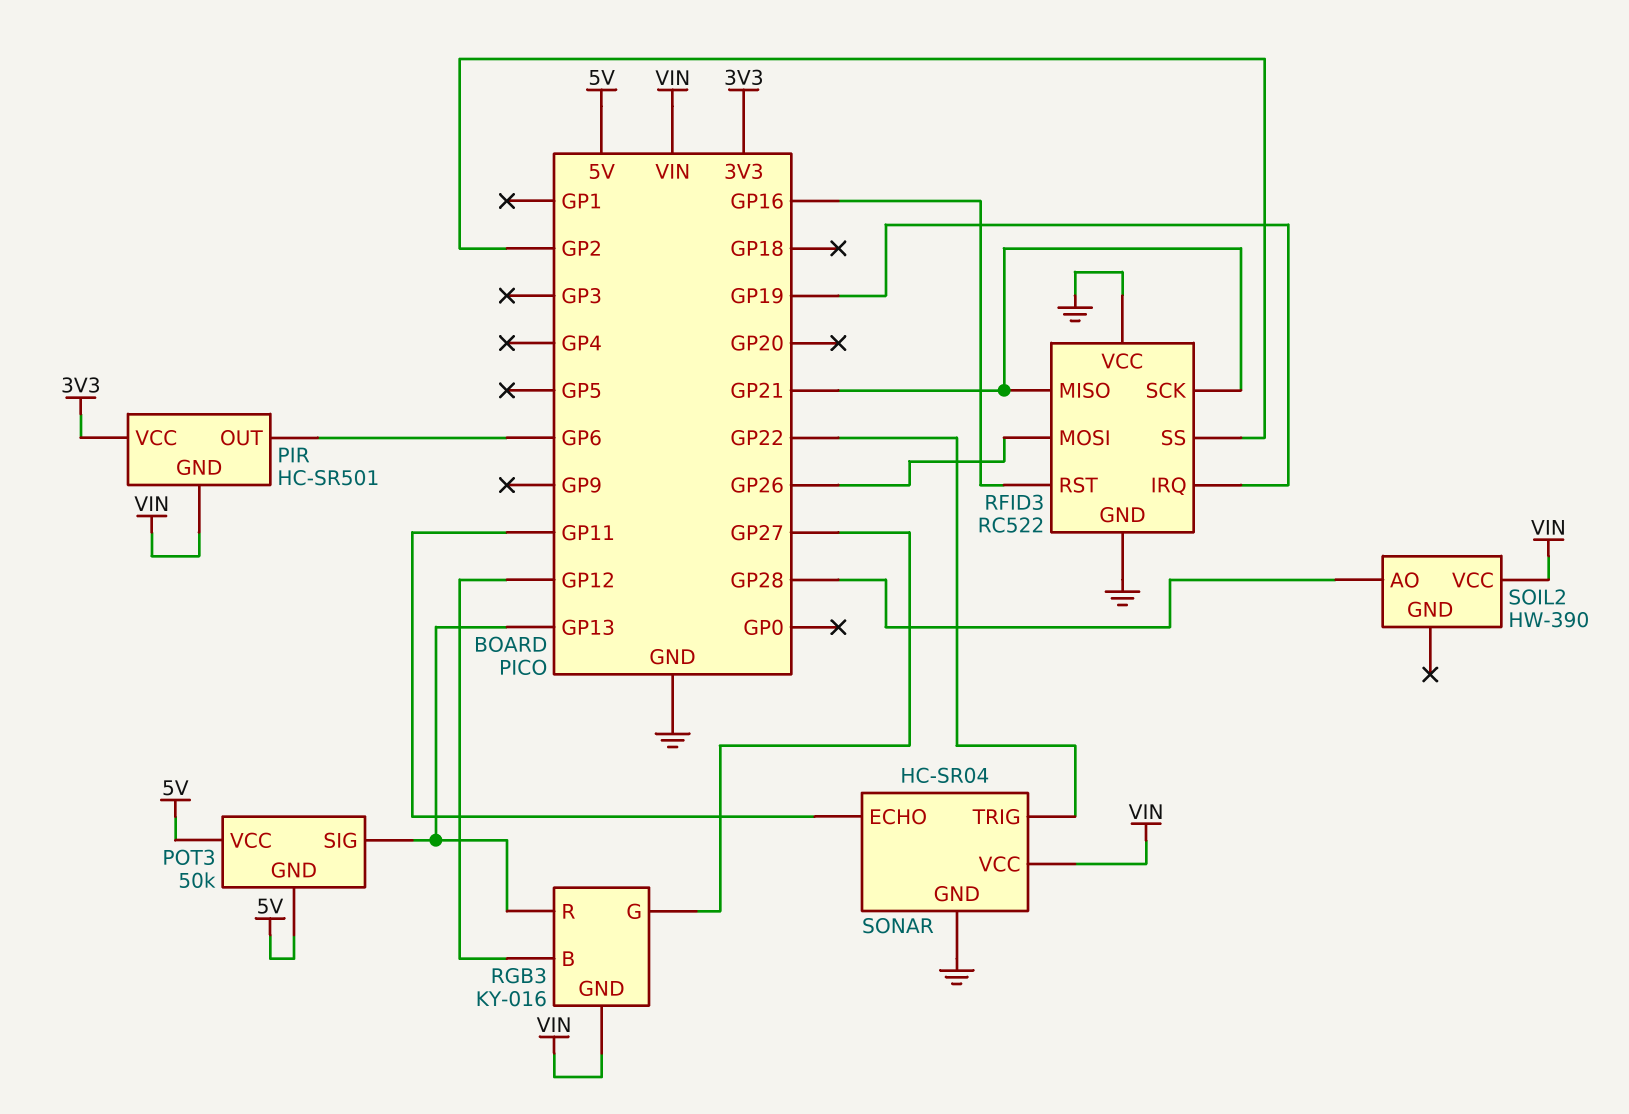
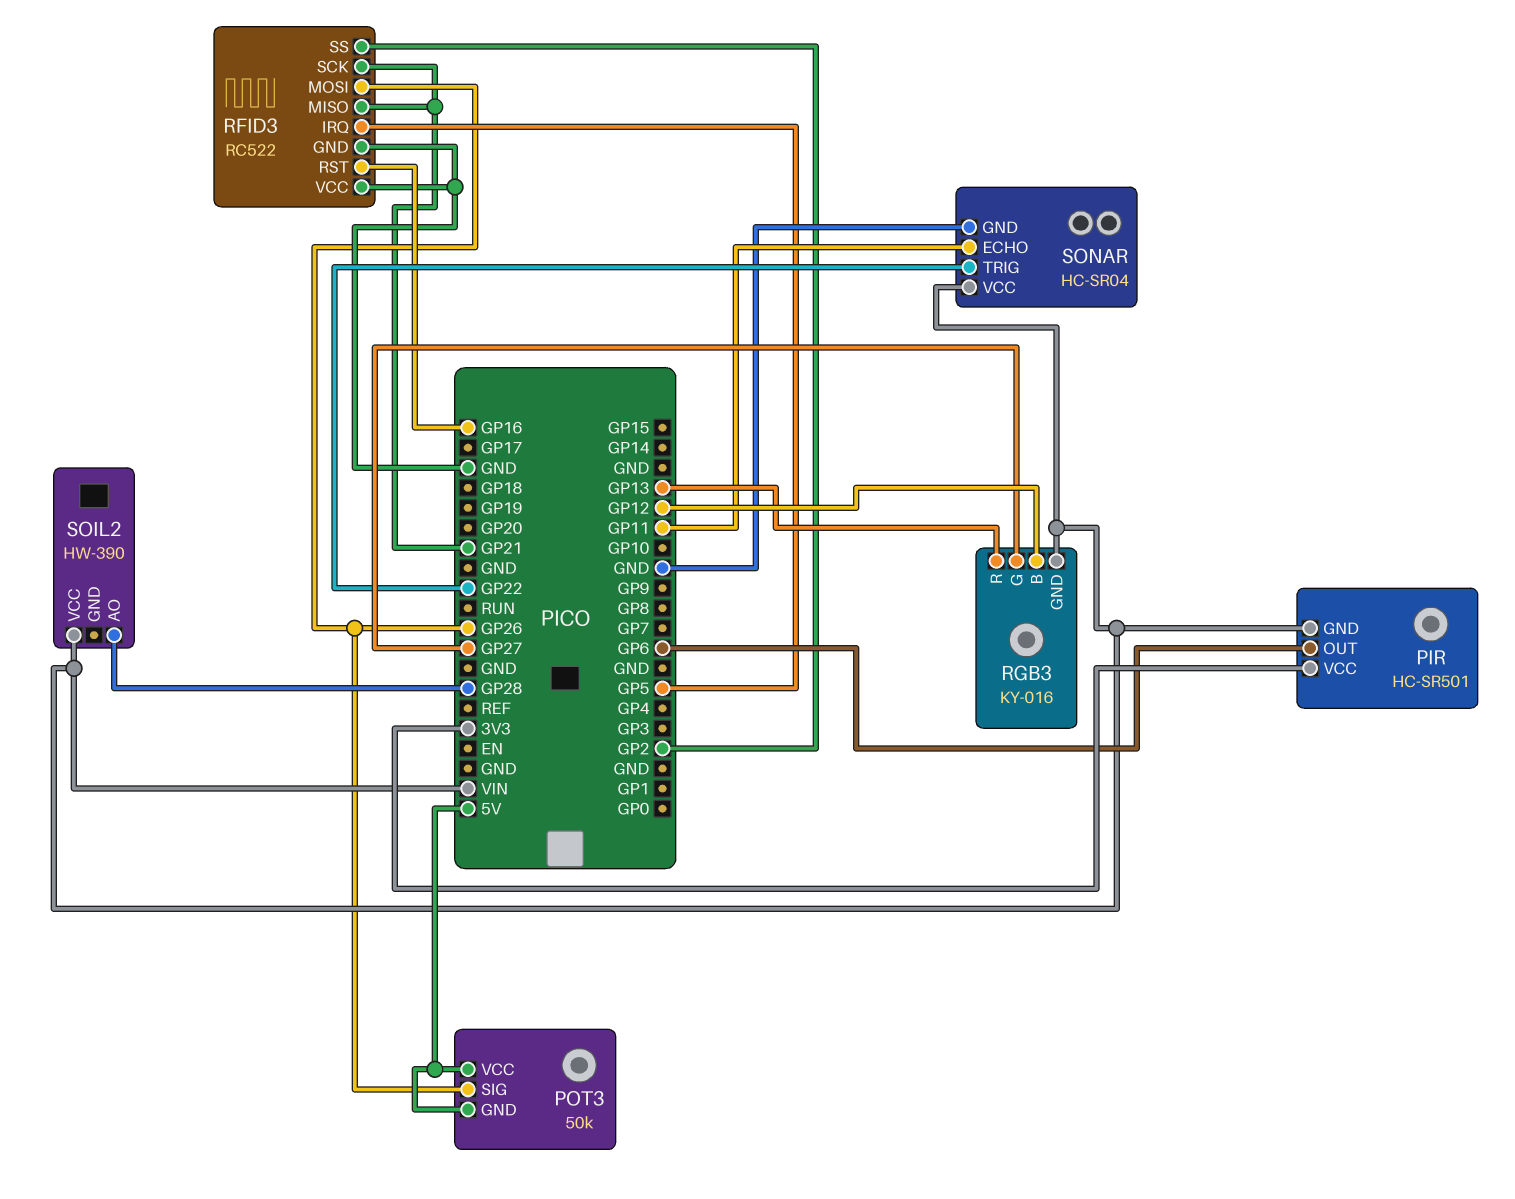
POT3 pin SIG: GP13 -> GP26
RFID3 pin IRQ: GP19 -> GP5

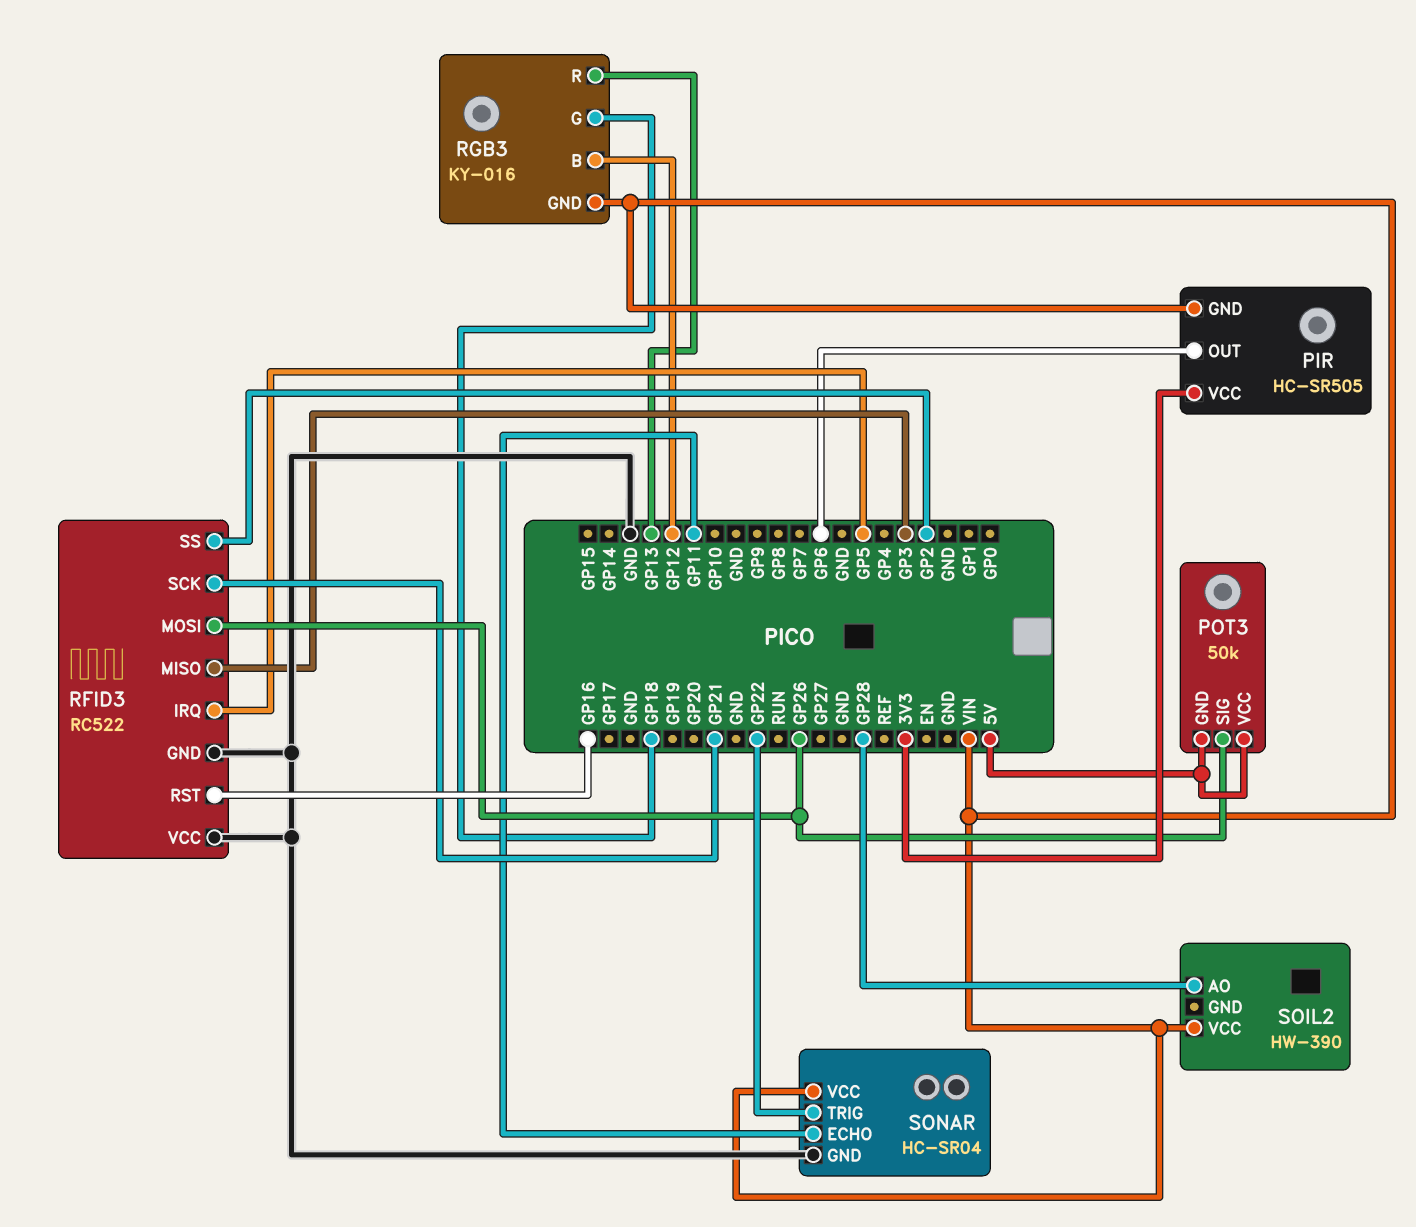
PIR: HC-SR501 -> HC-SR505
RFID3 pin MISO: GP21 -> GP3
RGB3 pin G: GP27 -> GP18

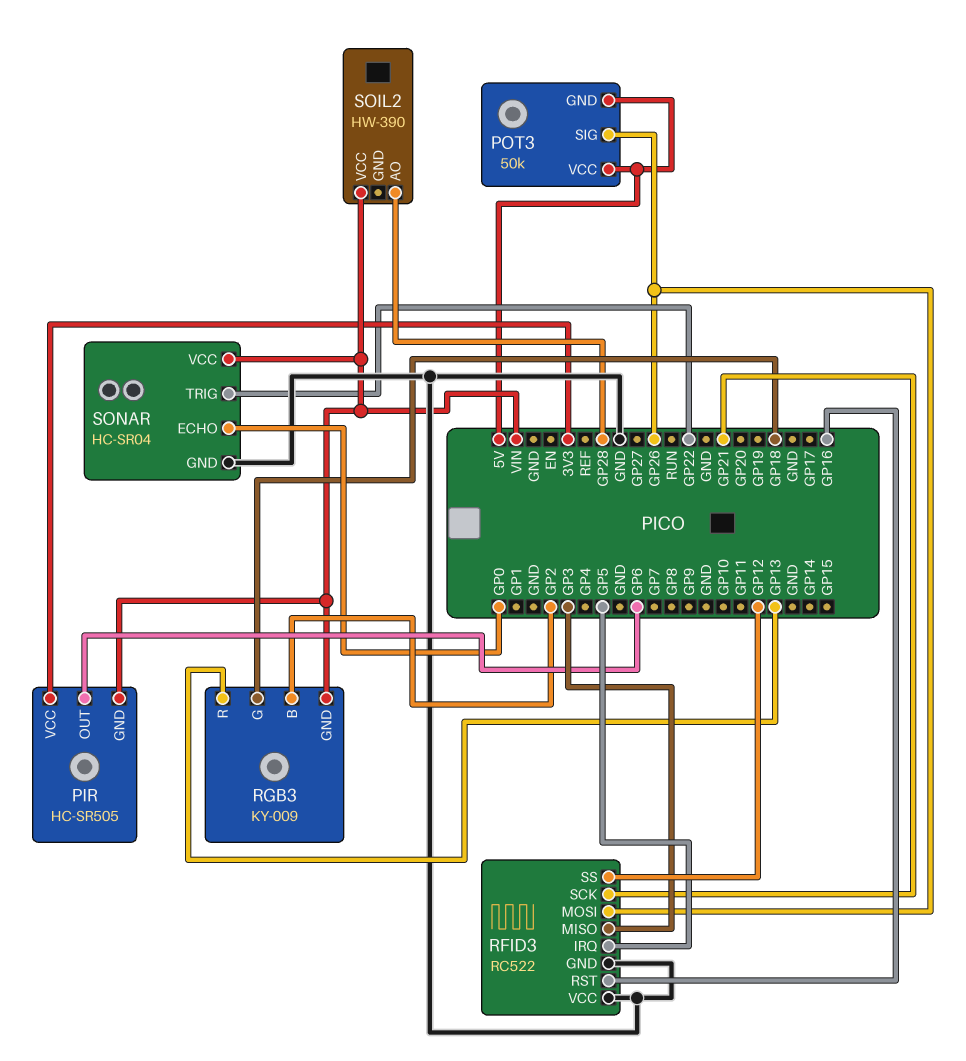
RFID3 pin SS: GP2 -> GP12
RGB3: KY-016 -> KY-009
RGB3 pin B: GP12 -> GP2
SONAR pin ECHO: GP11 -> GP0

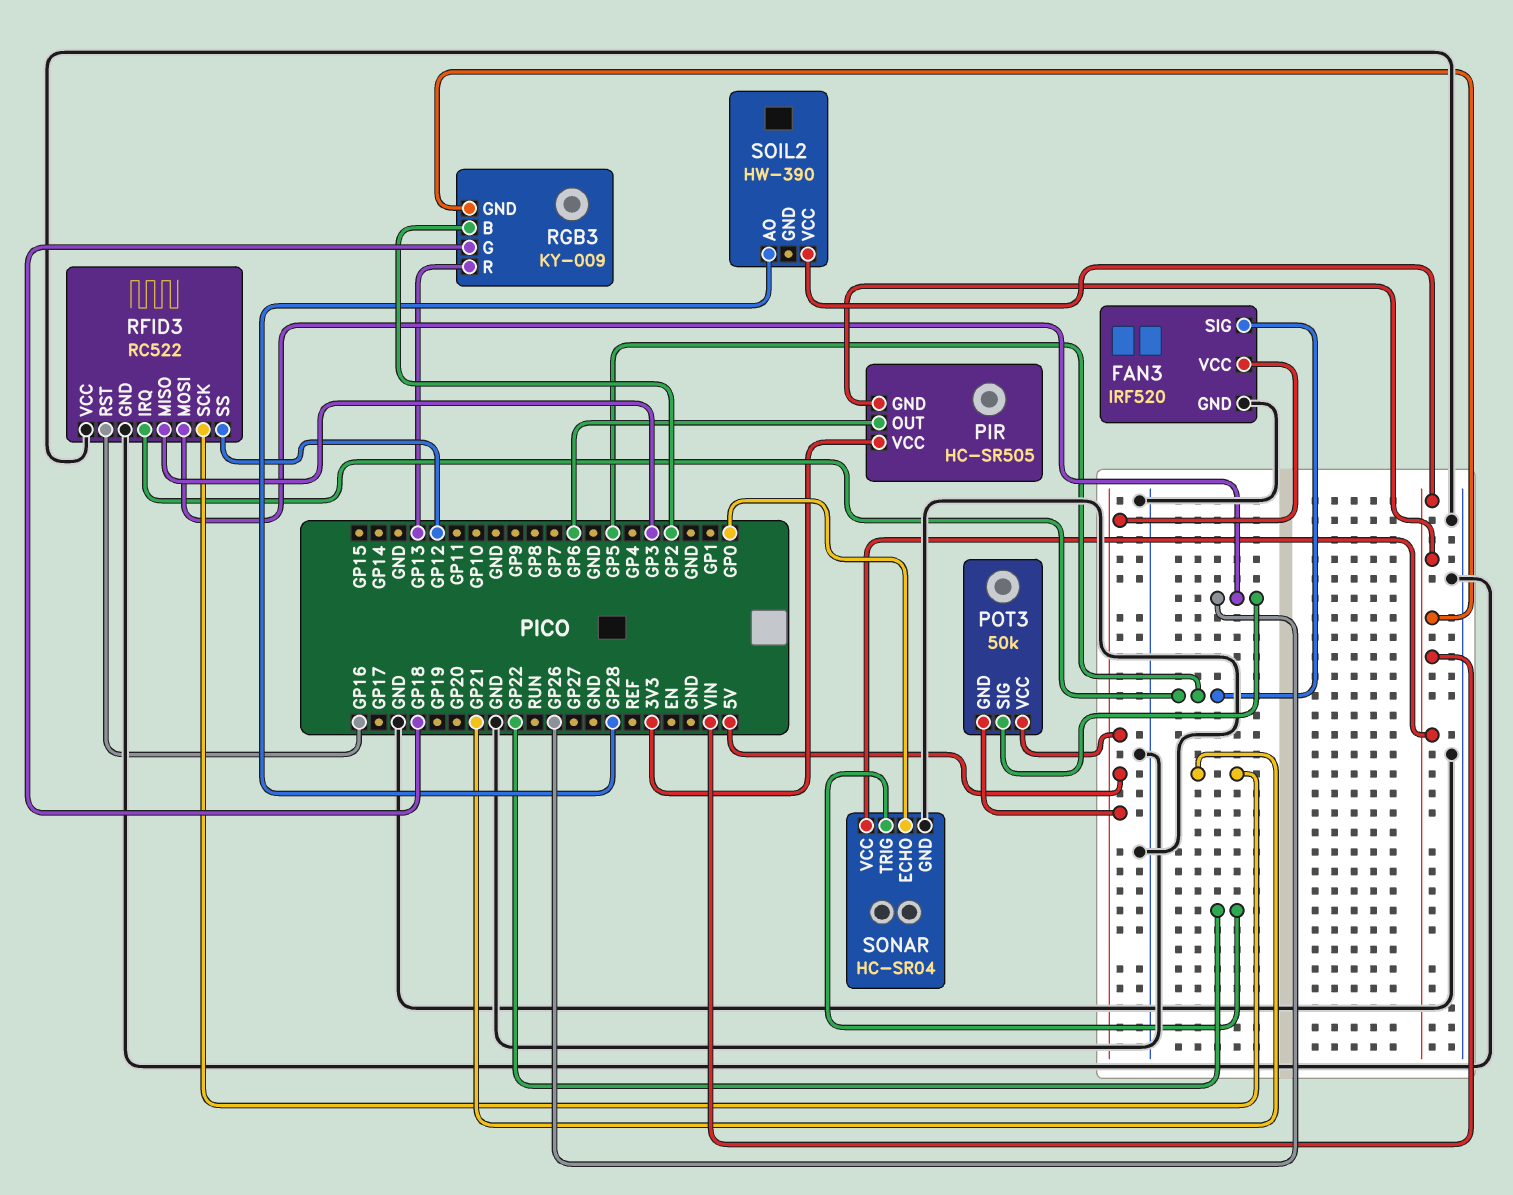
FAN3: none -> IRF520
FAN3 pin GND: none -> GND
FAN3 pin SIG: none -> GP5
FAN3 pin VCC: none -> 5V

